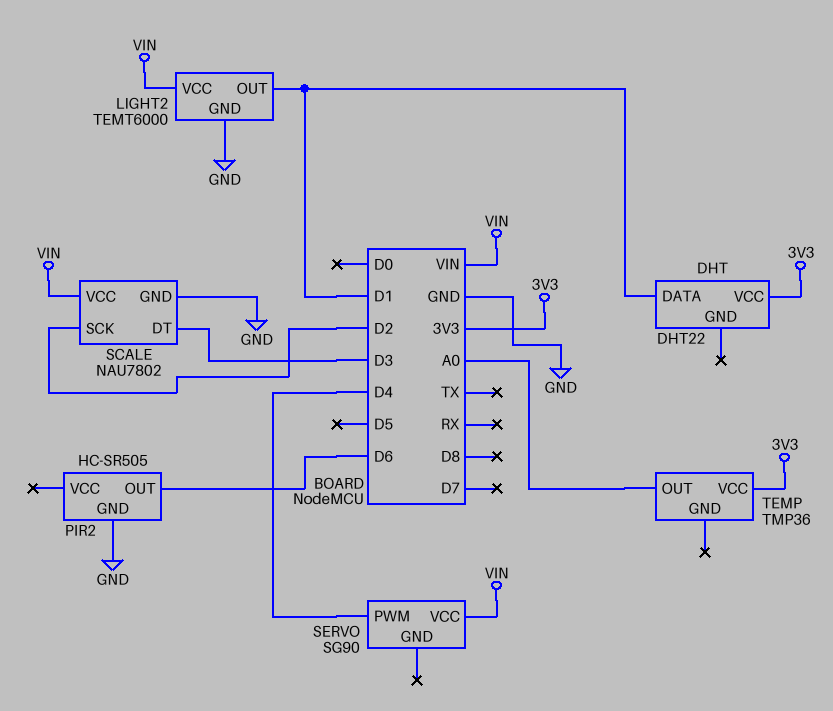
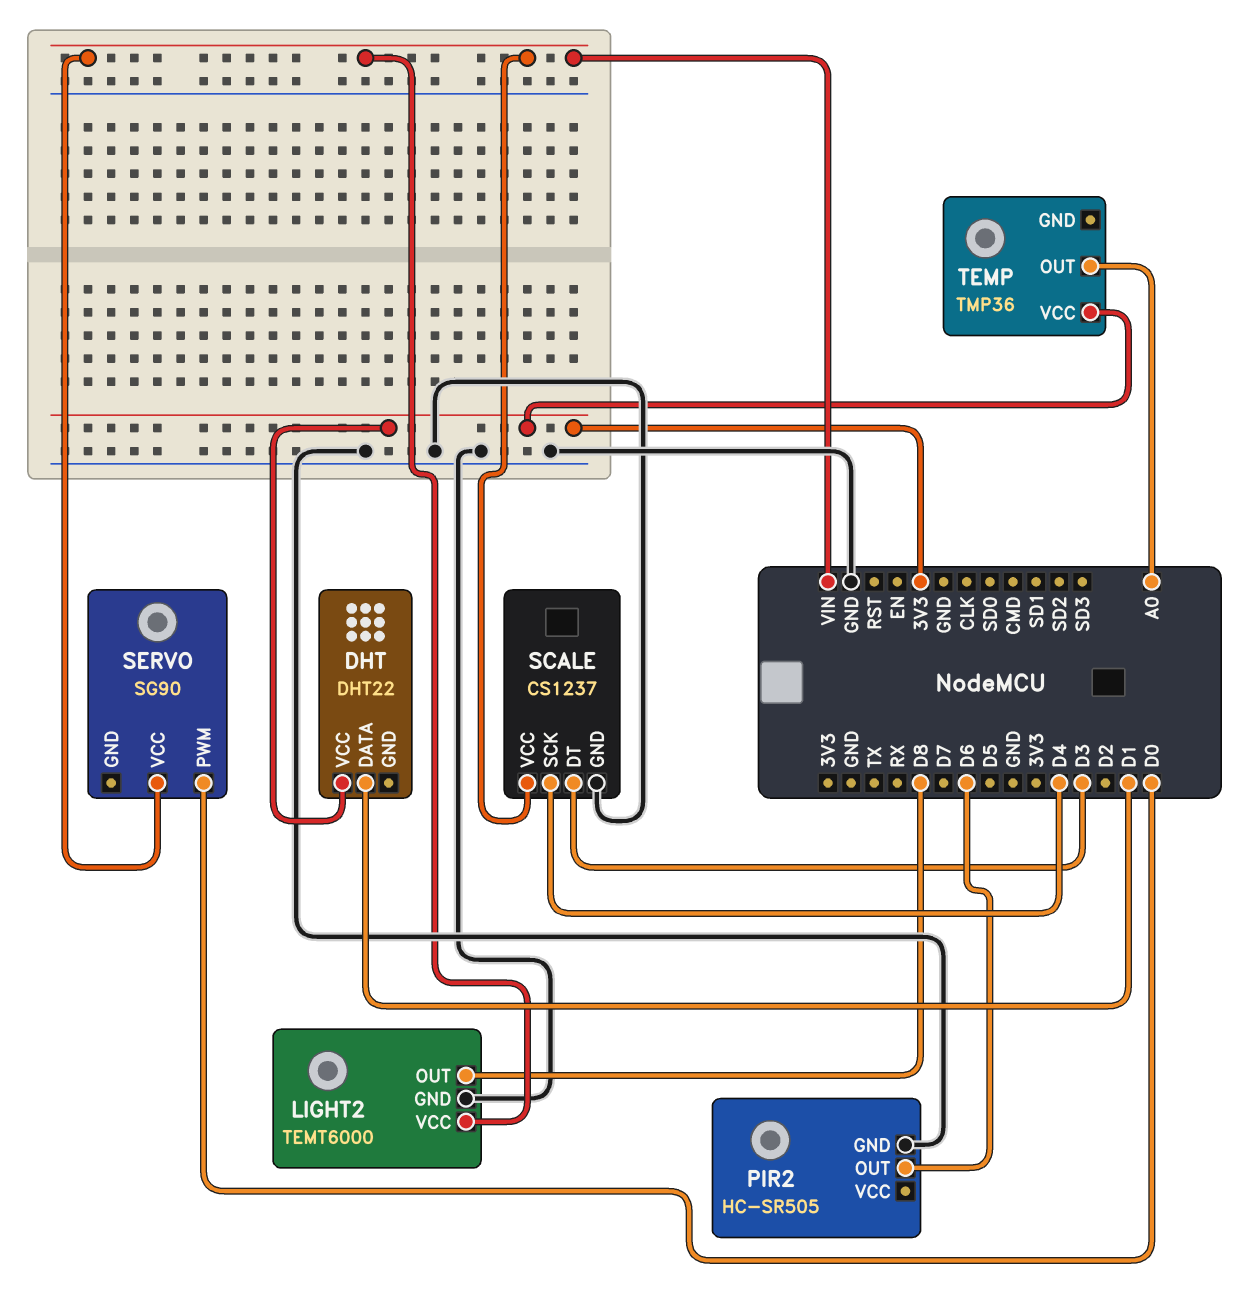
LIGHT2 pin OUT: D1 -> D8
SCALE: NAU7802 -> CS1237
SCALE pin SCK: D2 -> D4
SERVO pin PWM: D4 -> D0

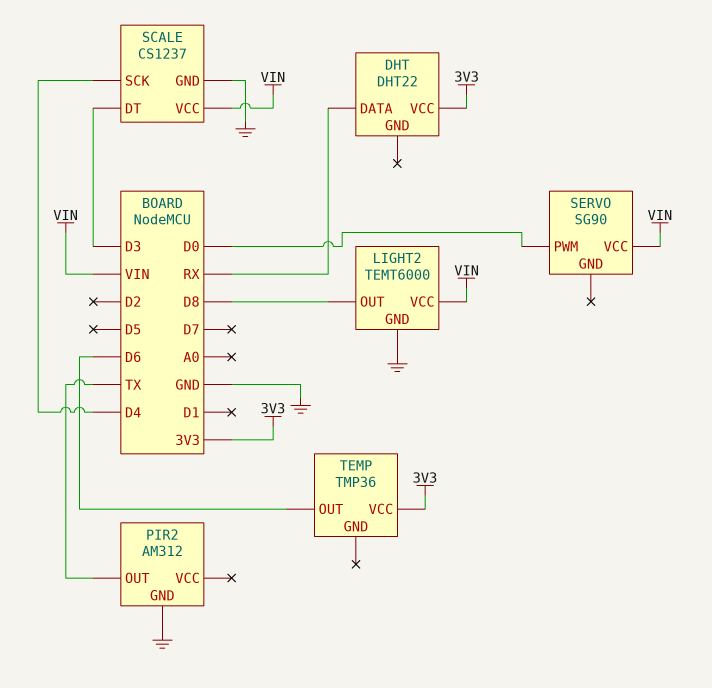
DHT pin DATA: D1 -> RX
PIR2: HC-SR505 -> AM312
PIR2 pin OUT: D6 -> TX
TEMP pin OUT: A0 -> D6

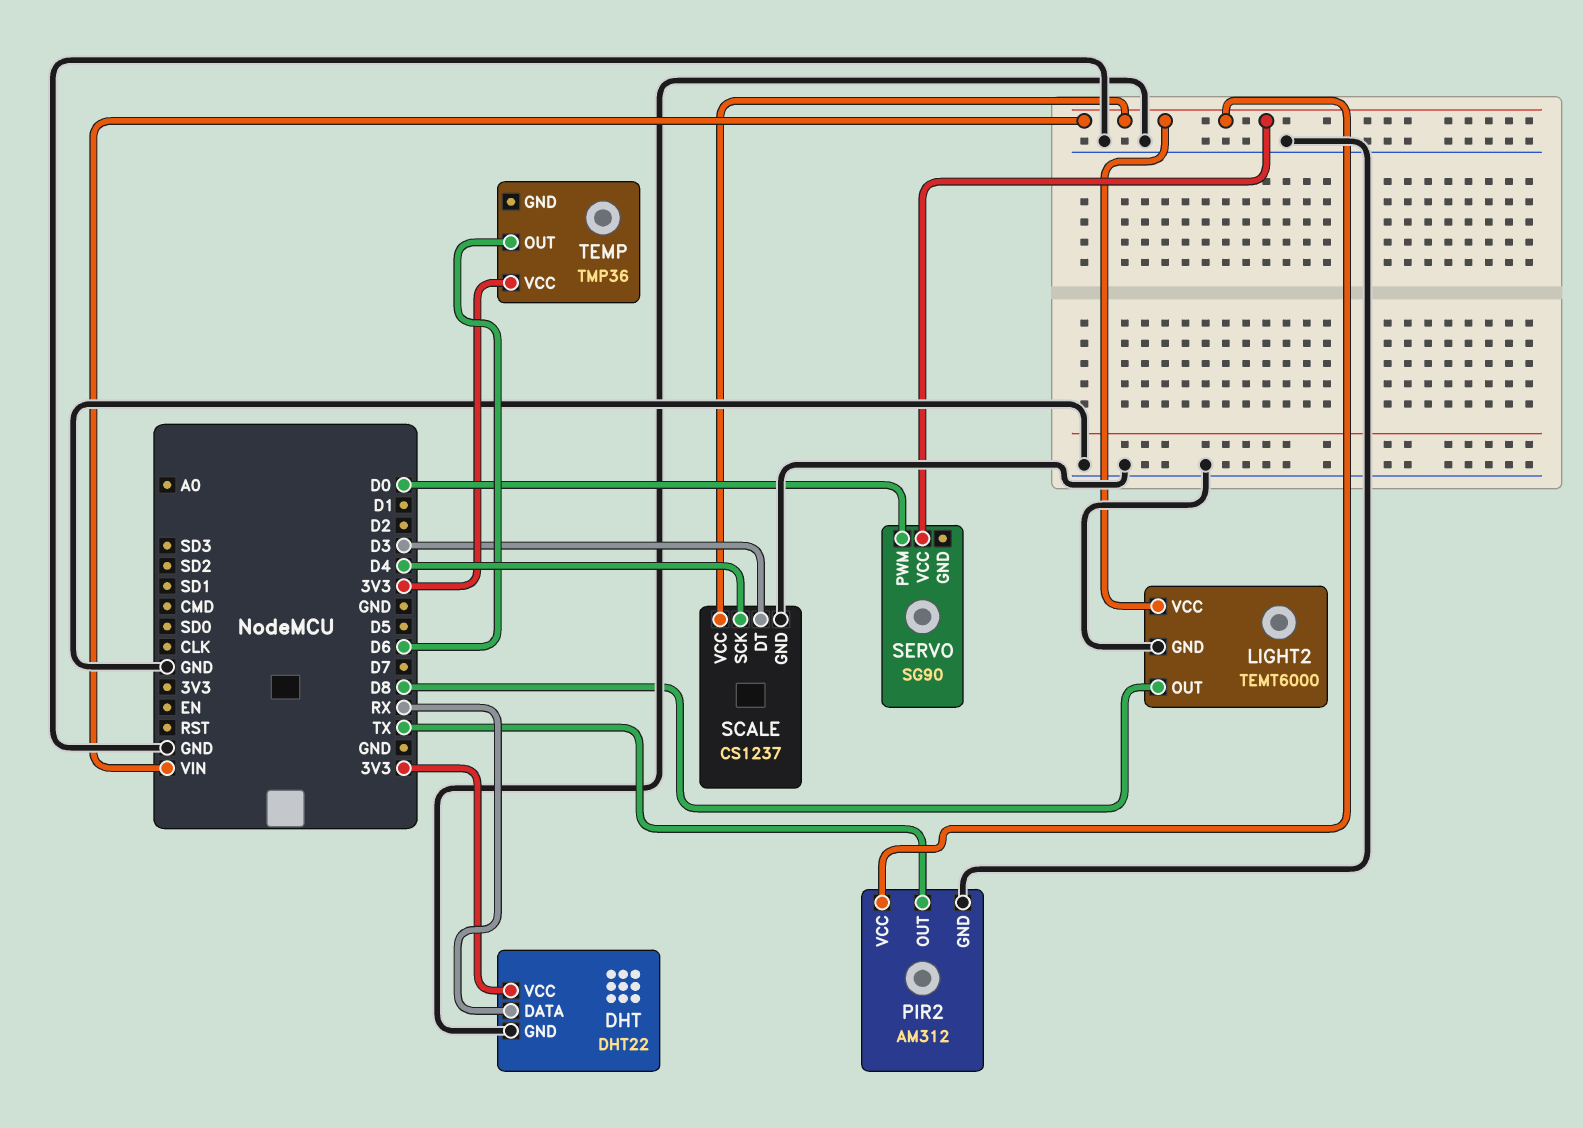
DHT pin GND: none -> GND
PIR2 pin VCC: none -> VIN

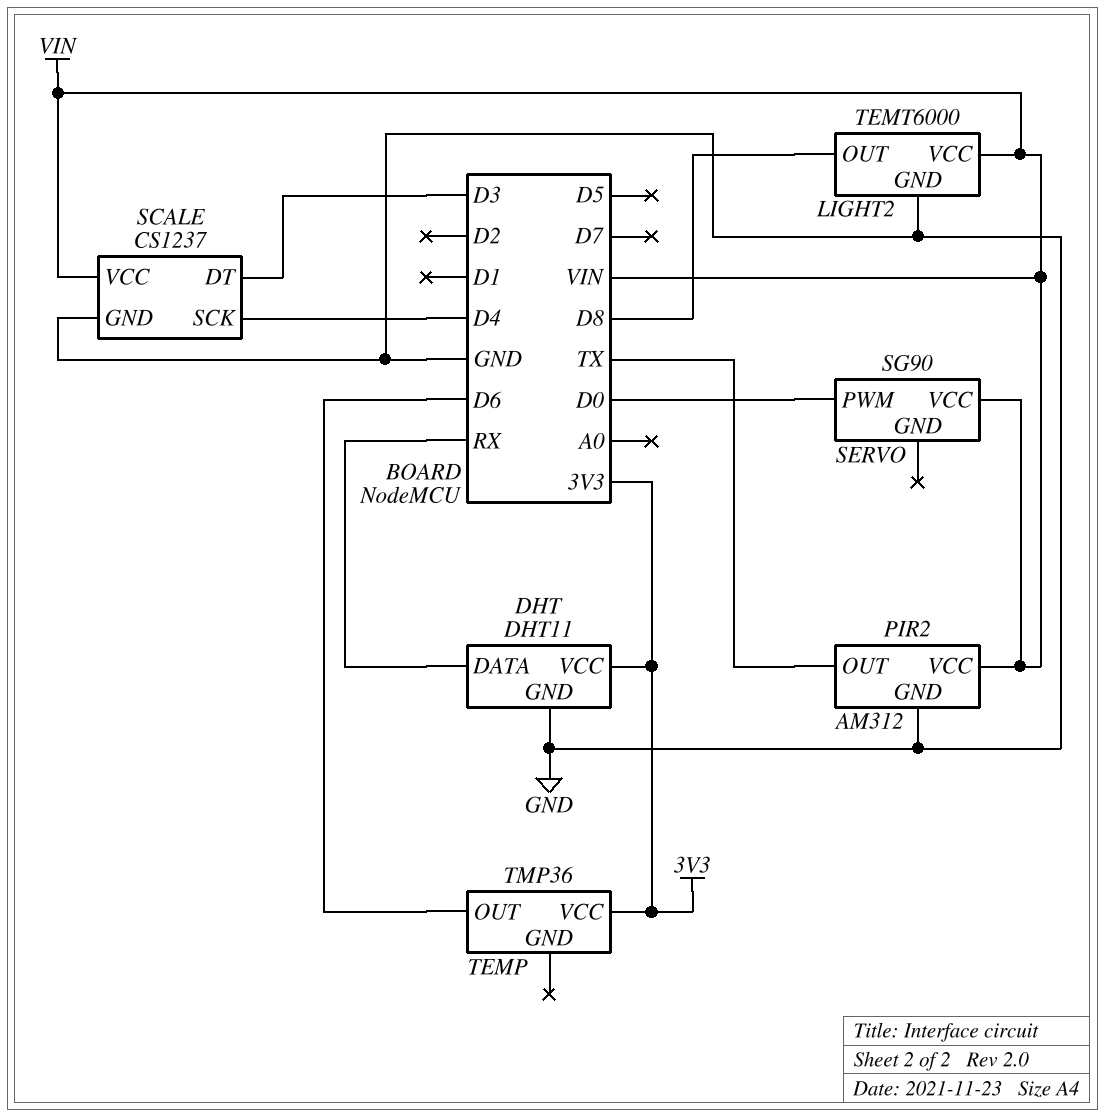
DHT: DHT22 -> DHT11

